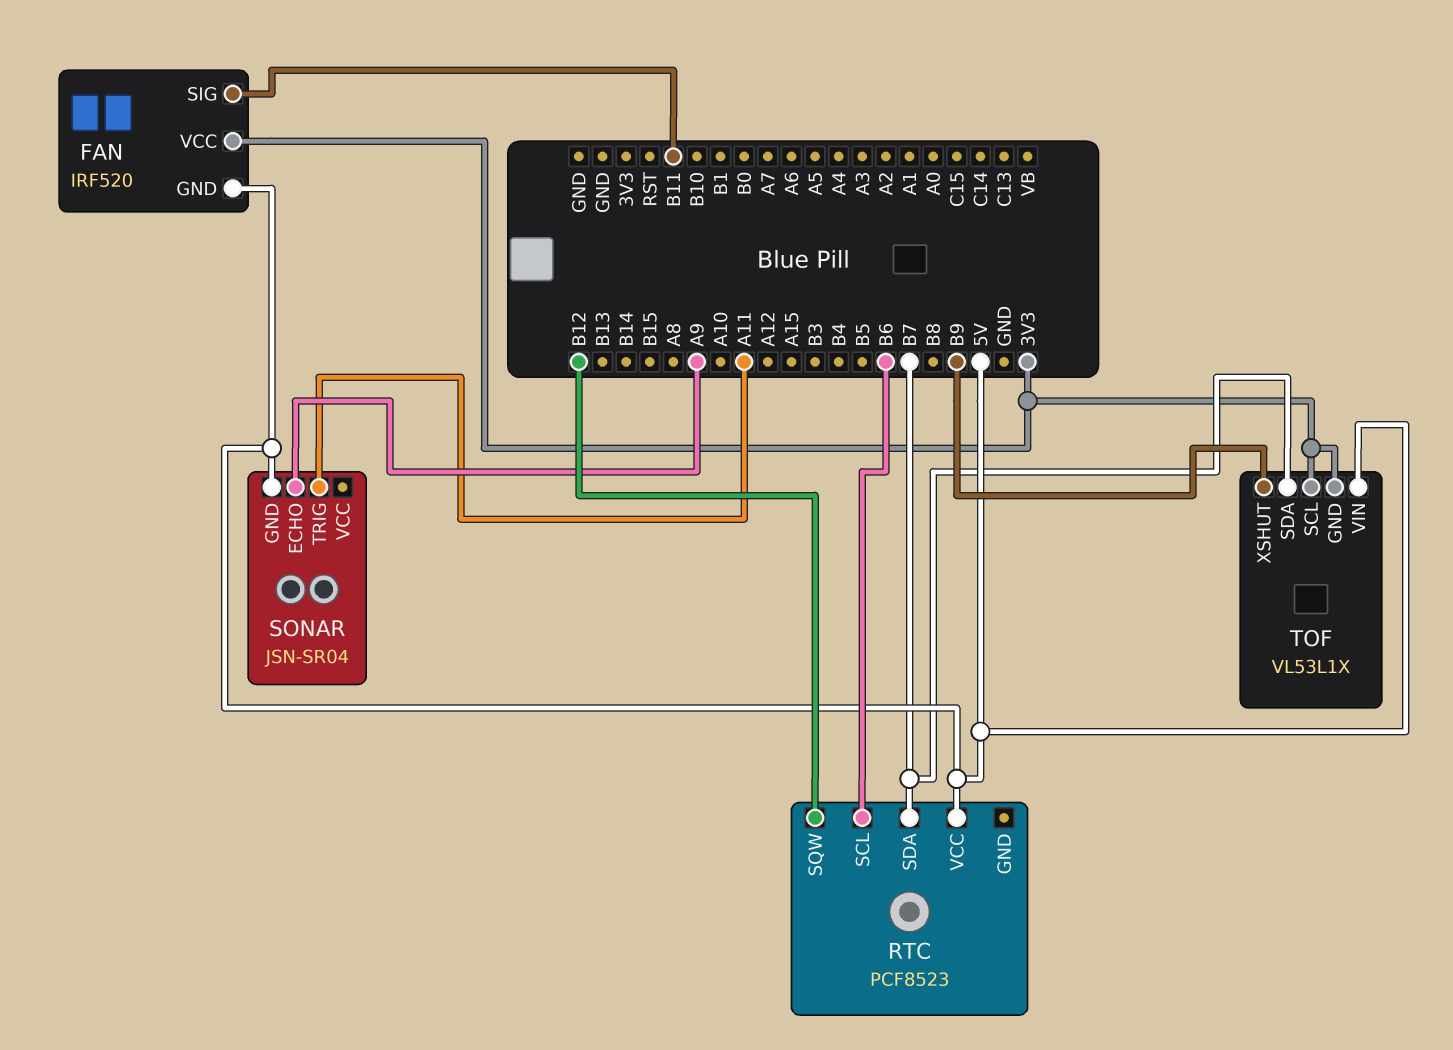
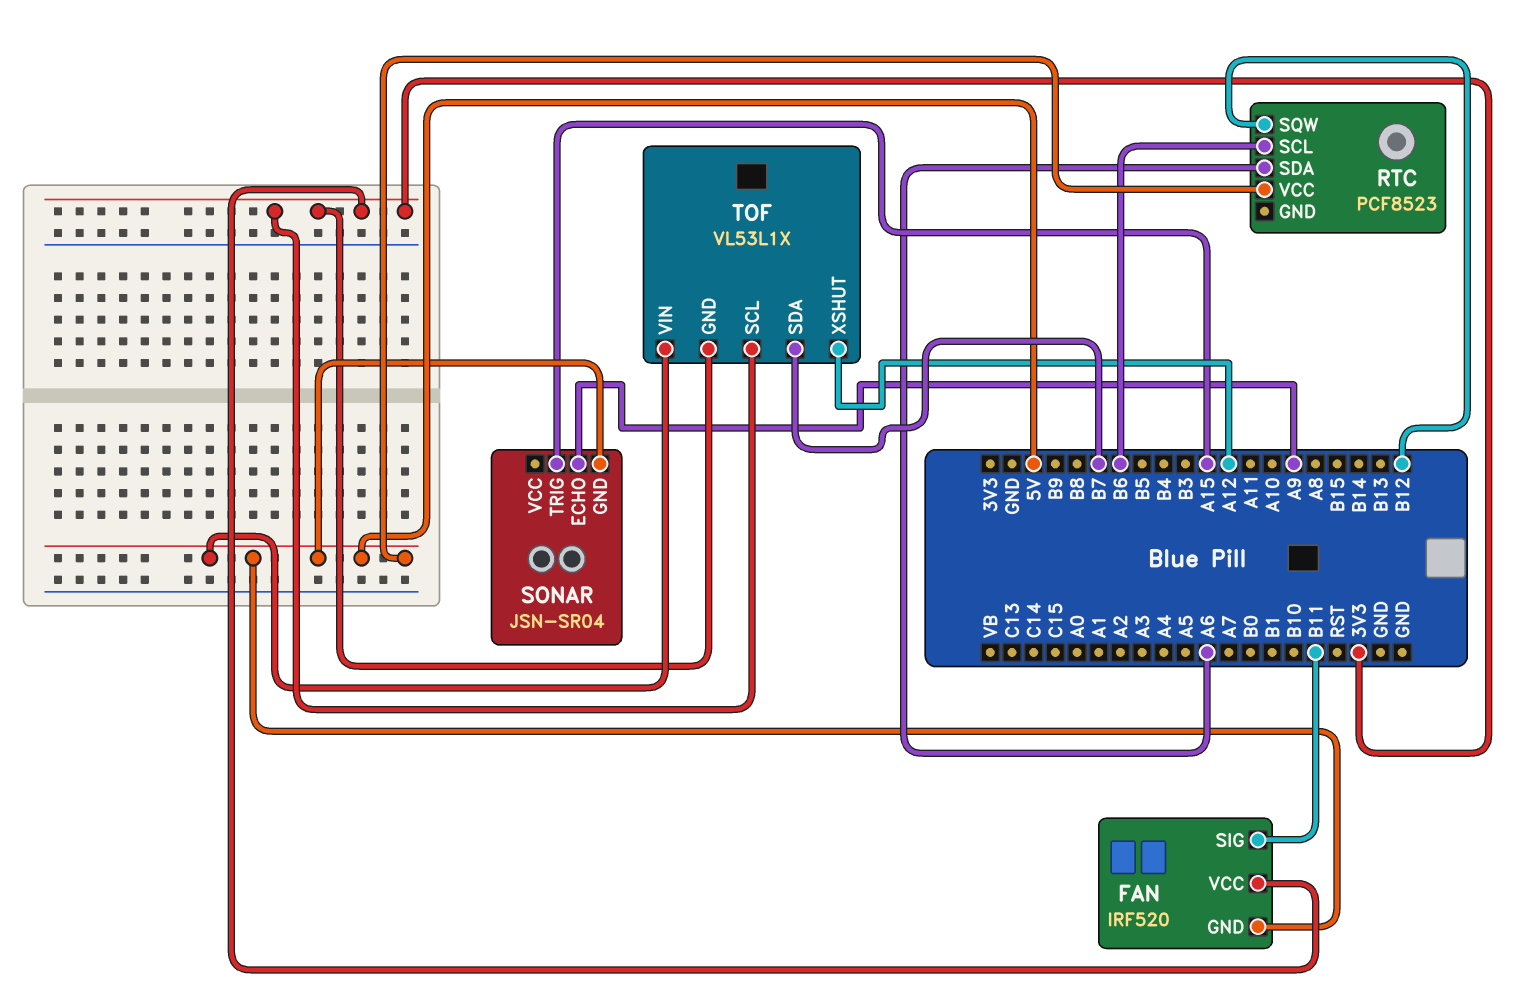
RTC pin SDA: B7 -> A6
SONAR pin TRIG: A11 -> A15
TOF pin XSHUT: B9 -> A12

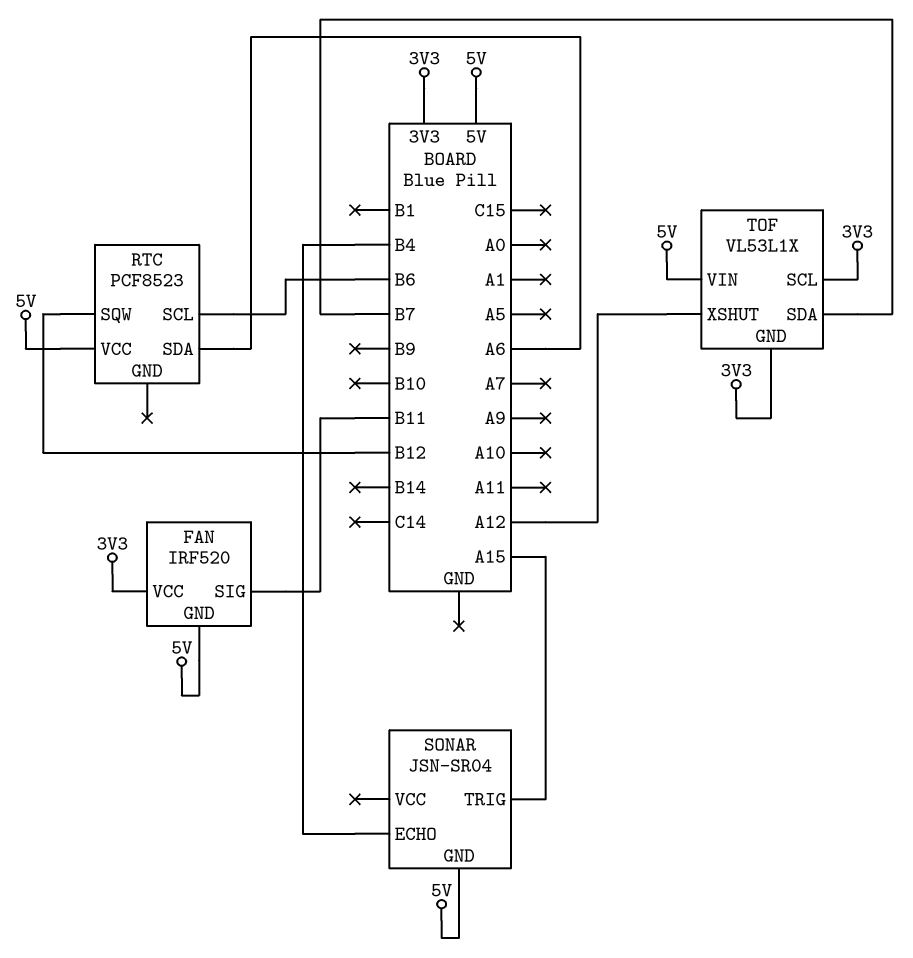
SONAR pin ECHO: A9 -> B4

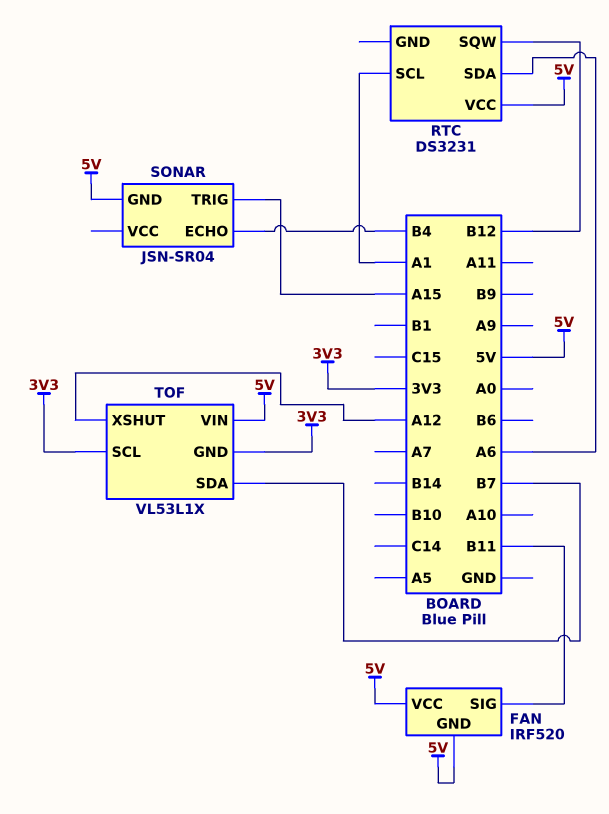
FAN pin VCC: 3V3 -> 5V
RTC: PCF8523 -> DS3231
RTC pin SCL: B6 -> A1

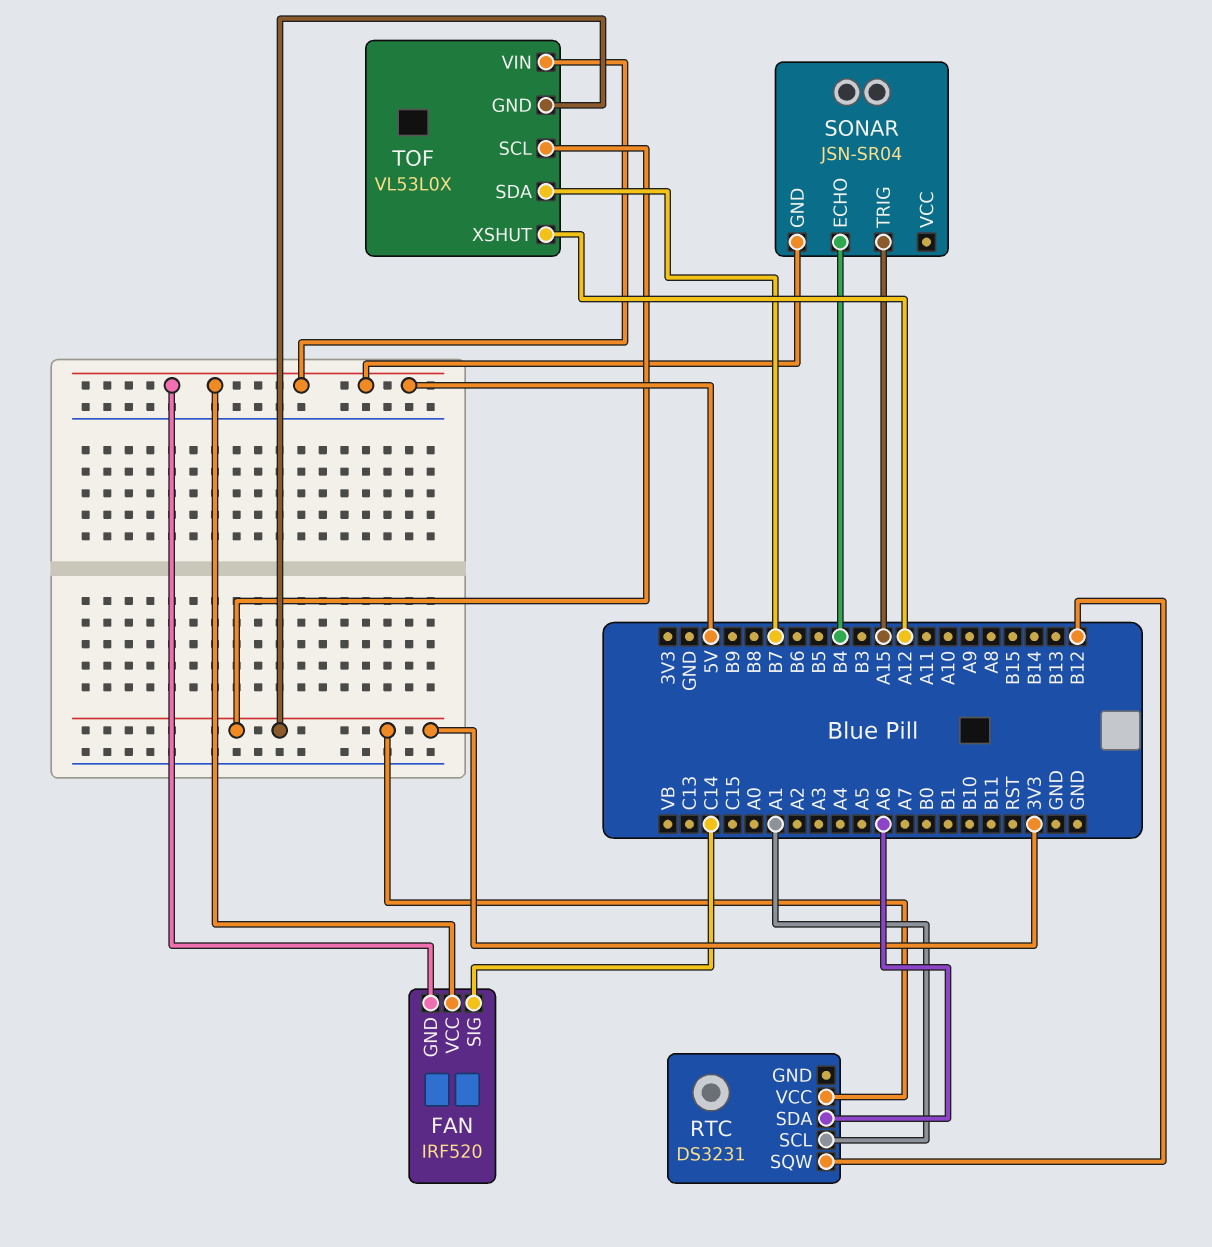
FAN pin SIG: B11 -> C14
RTC pin VCC: 5V -> 3V3
TOF: VL53L1X -> VL53L0X

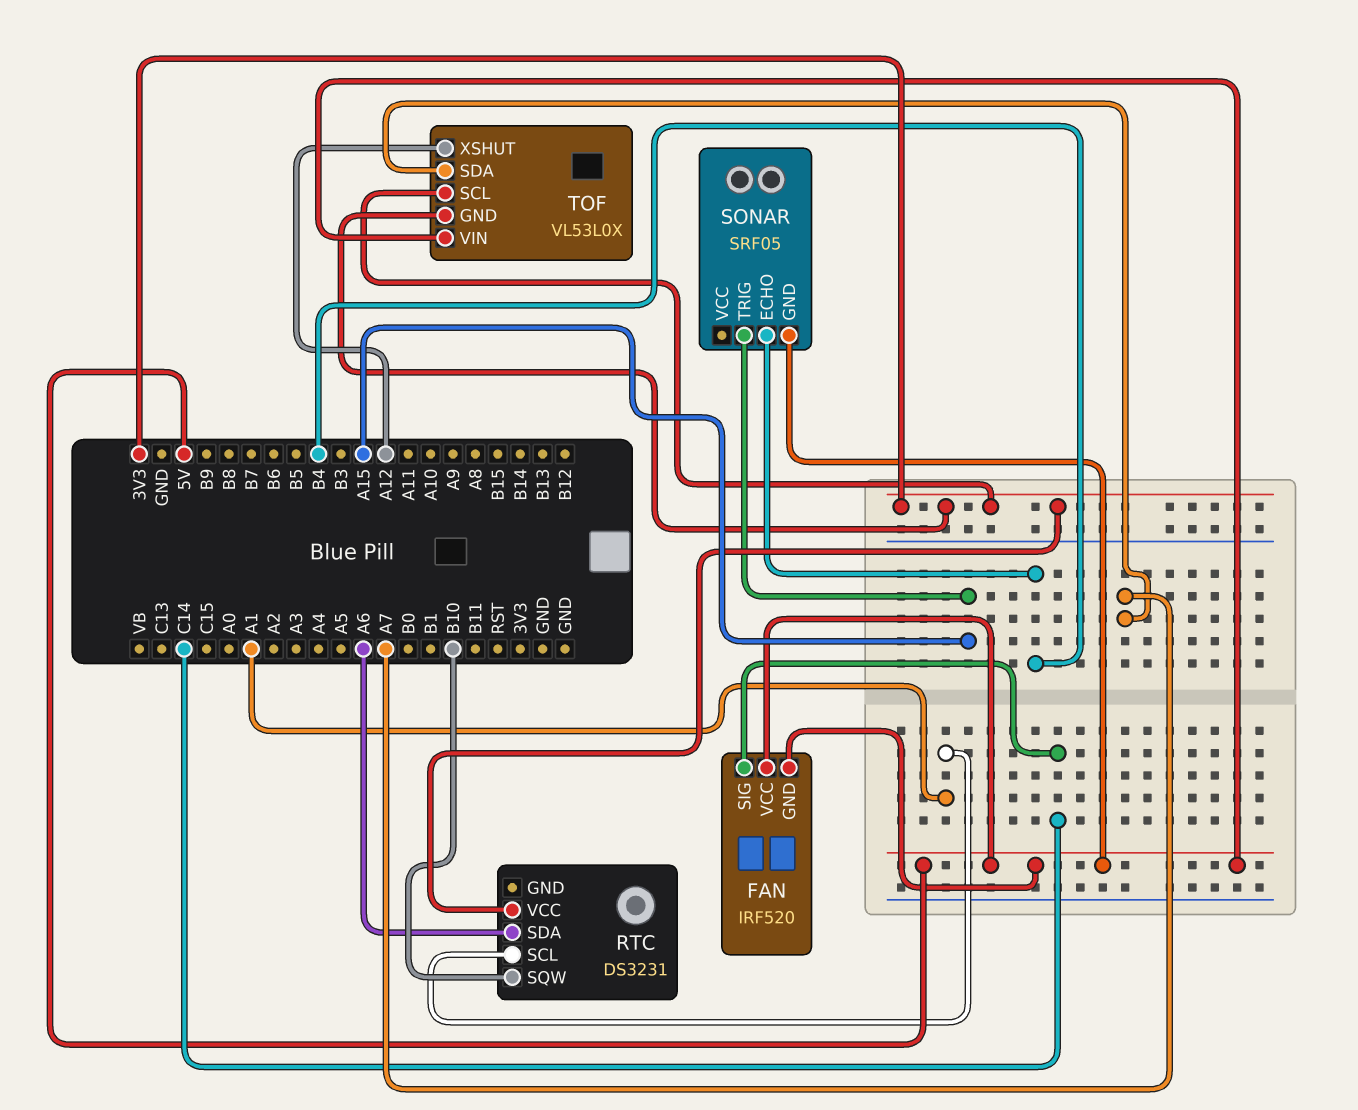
RTC pin SQW: B12 -> B10
SONAR: JSN-SR04 -> SRF05
TOF pin SDA: B7 -> A7

